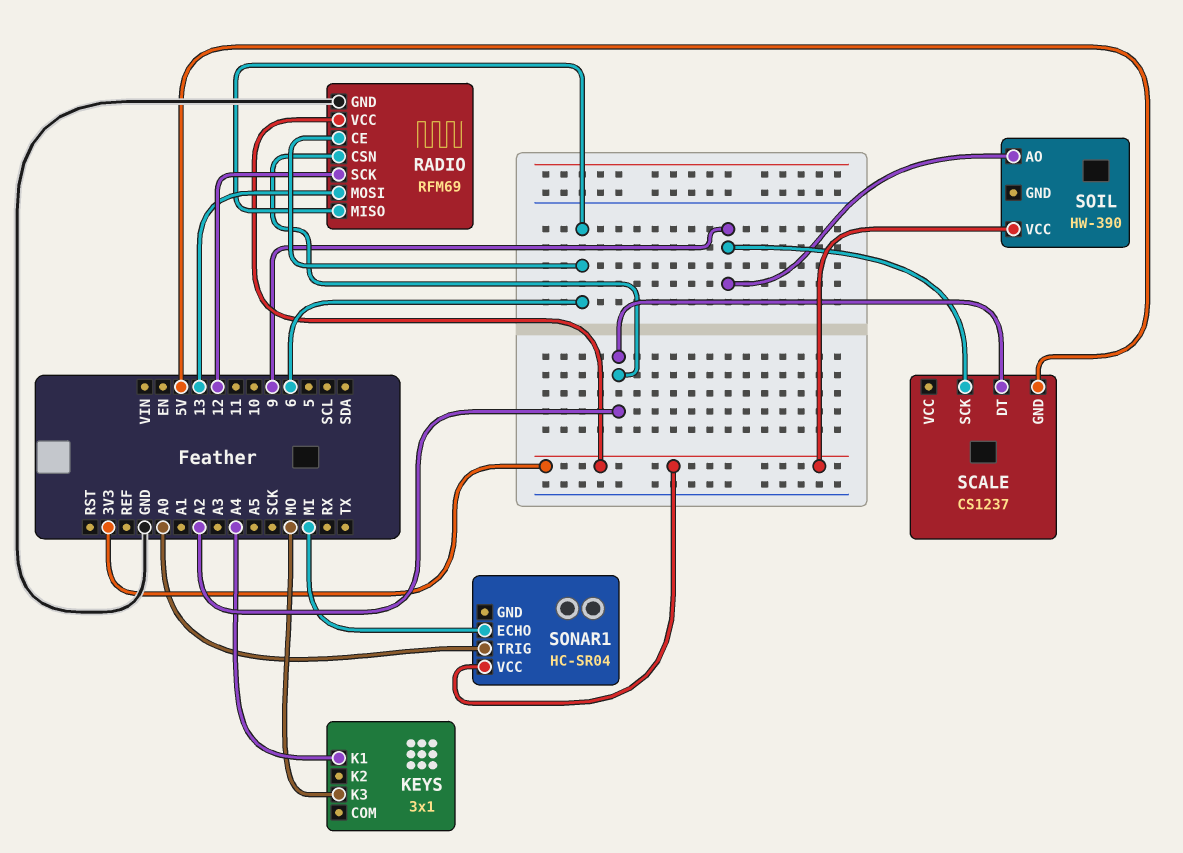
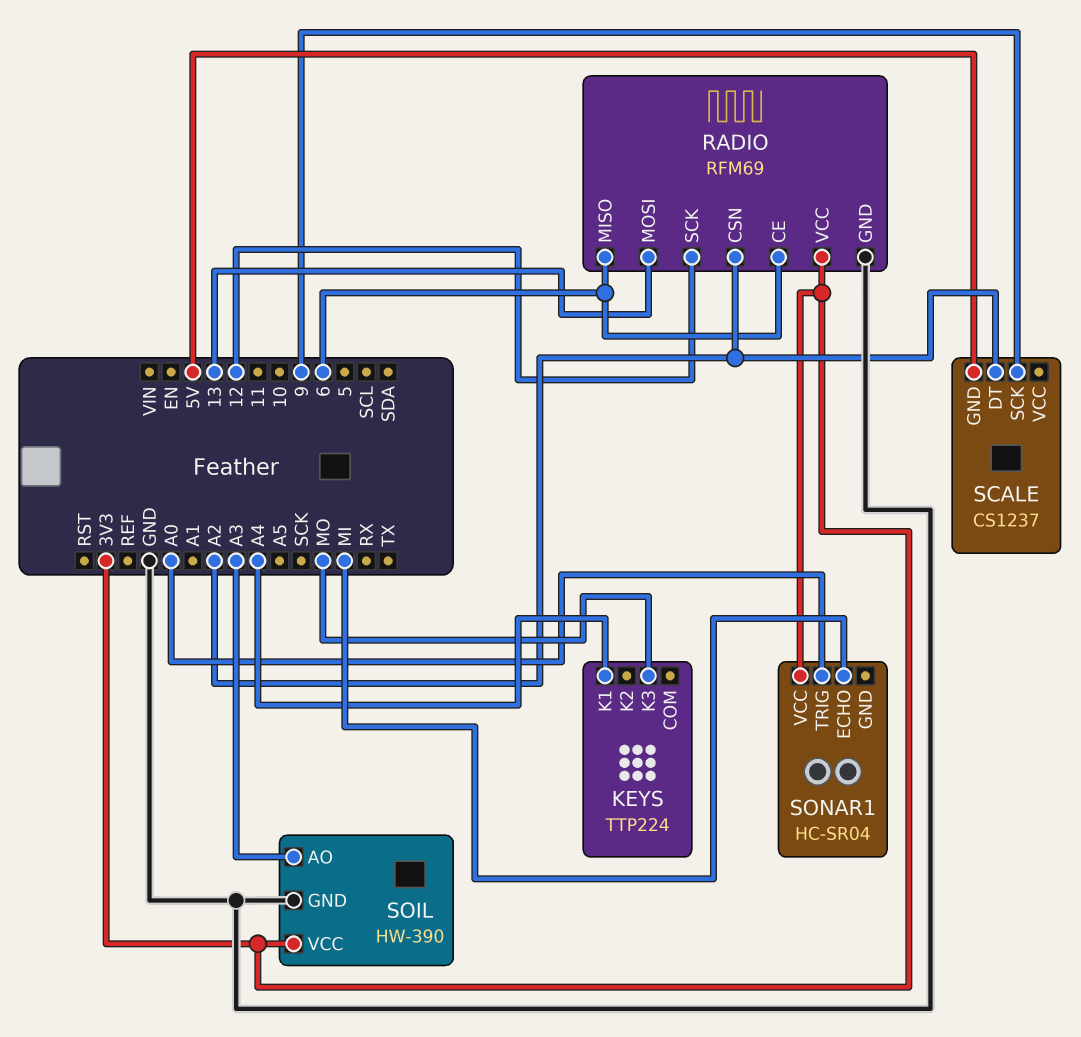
KEYS: 3x1 -> TTP224
SOIL pin AO: 9 -> A3
SOIL pin GND: none -> GND

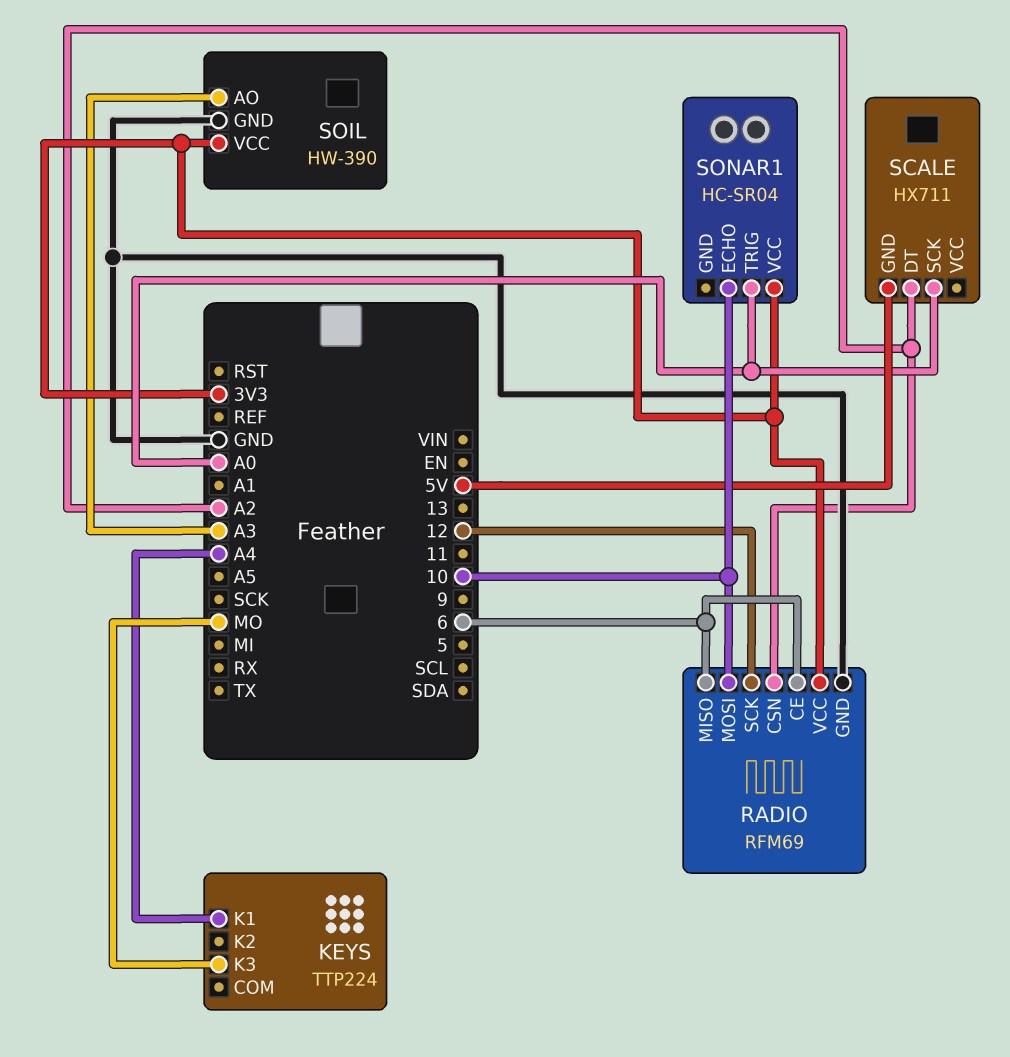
RADIO pin MOSI: 13 -> 10
SCALE: CS1237 -> HX711
SCALE pin SCK: 9 -> A0
SONAR1 pin ECHO: MI -> 10

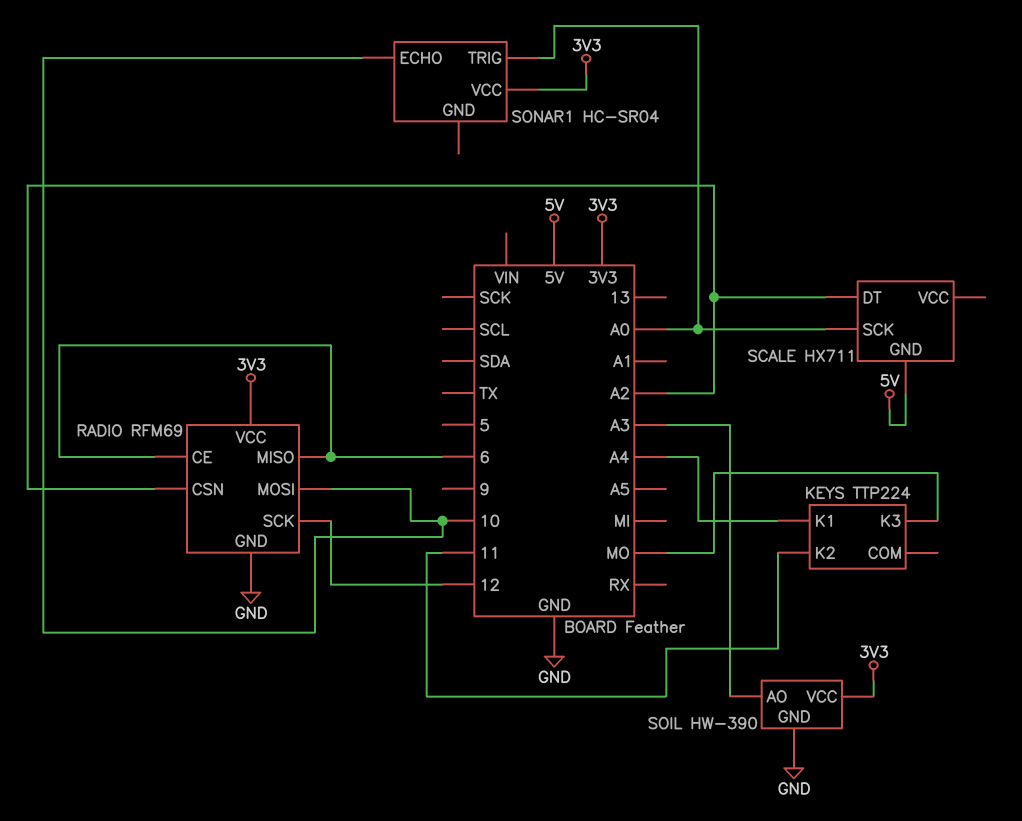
KEYS pin K2: none -> 11

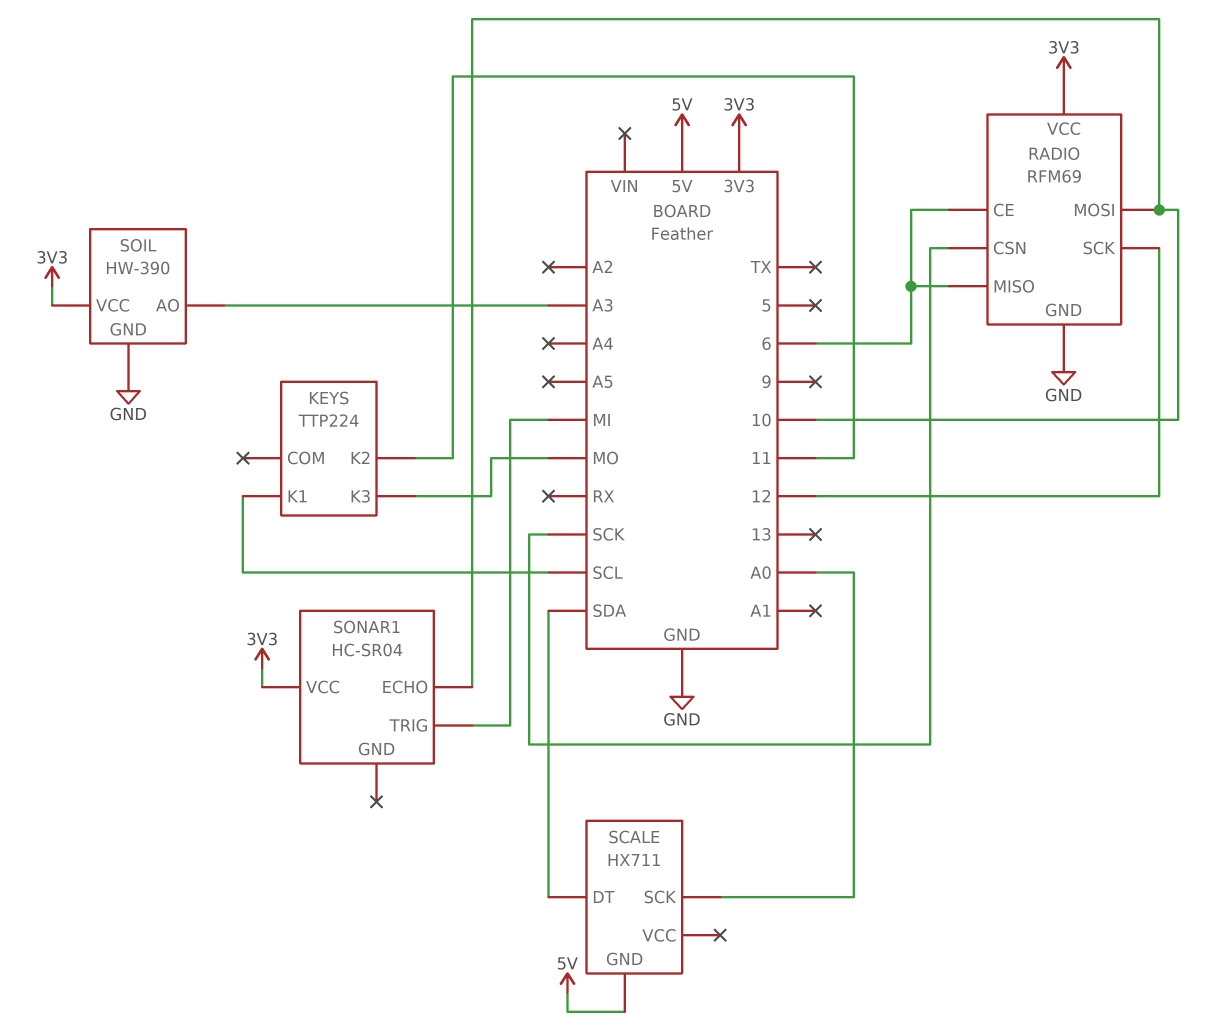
KEYS pin K1: A4 -> SCL
RADIO pin CSN: A2 -> SCK
SCALE pin DT: A2 -> SDA
SONAR1 pin TRIG: A0 -> MI

